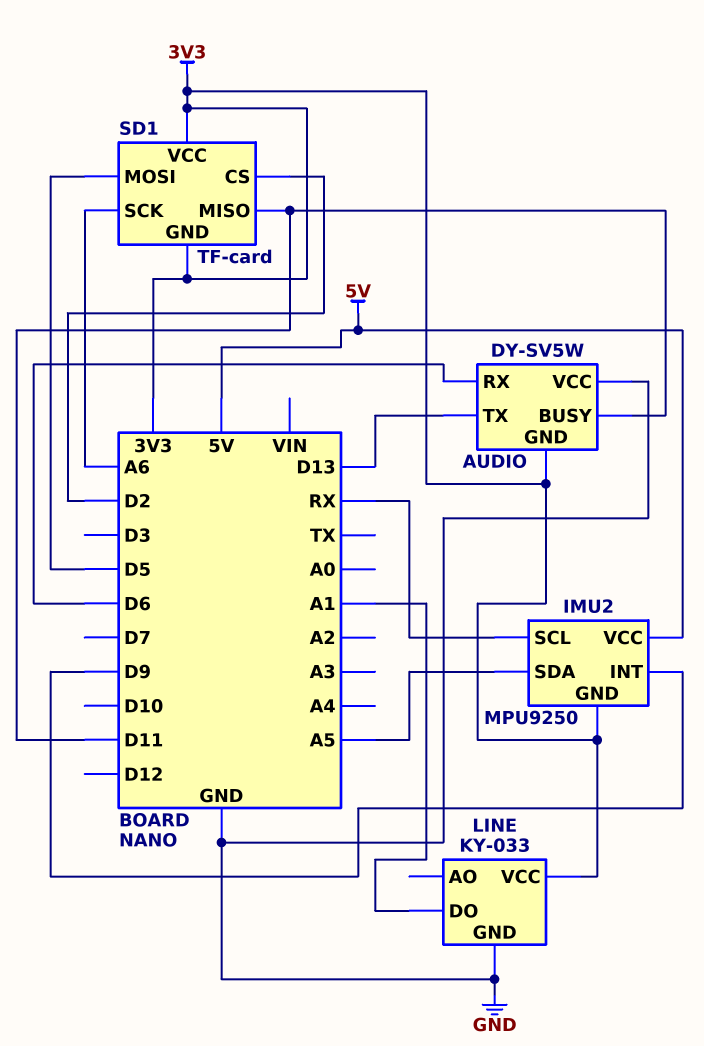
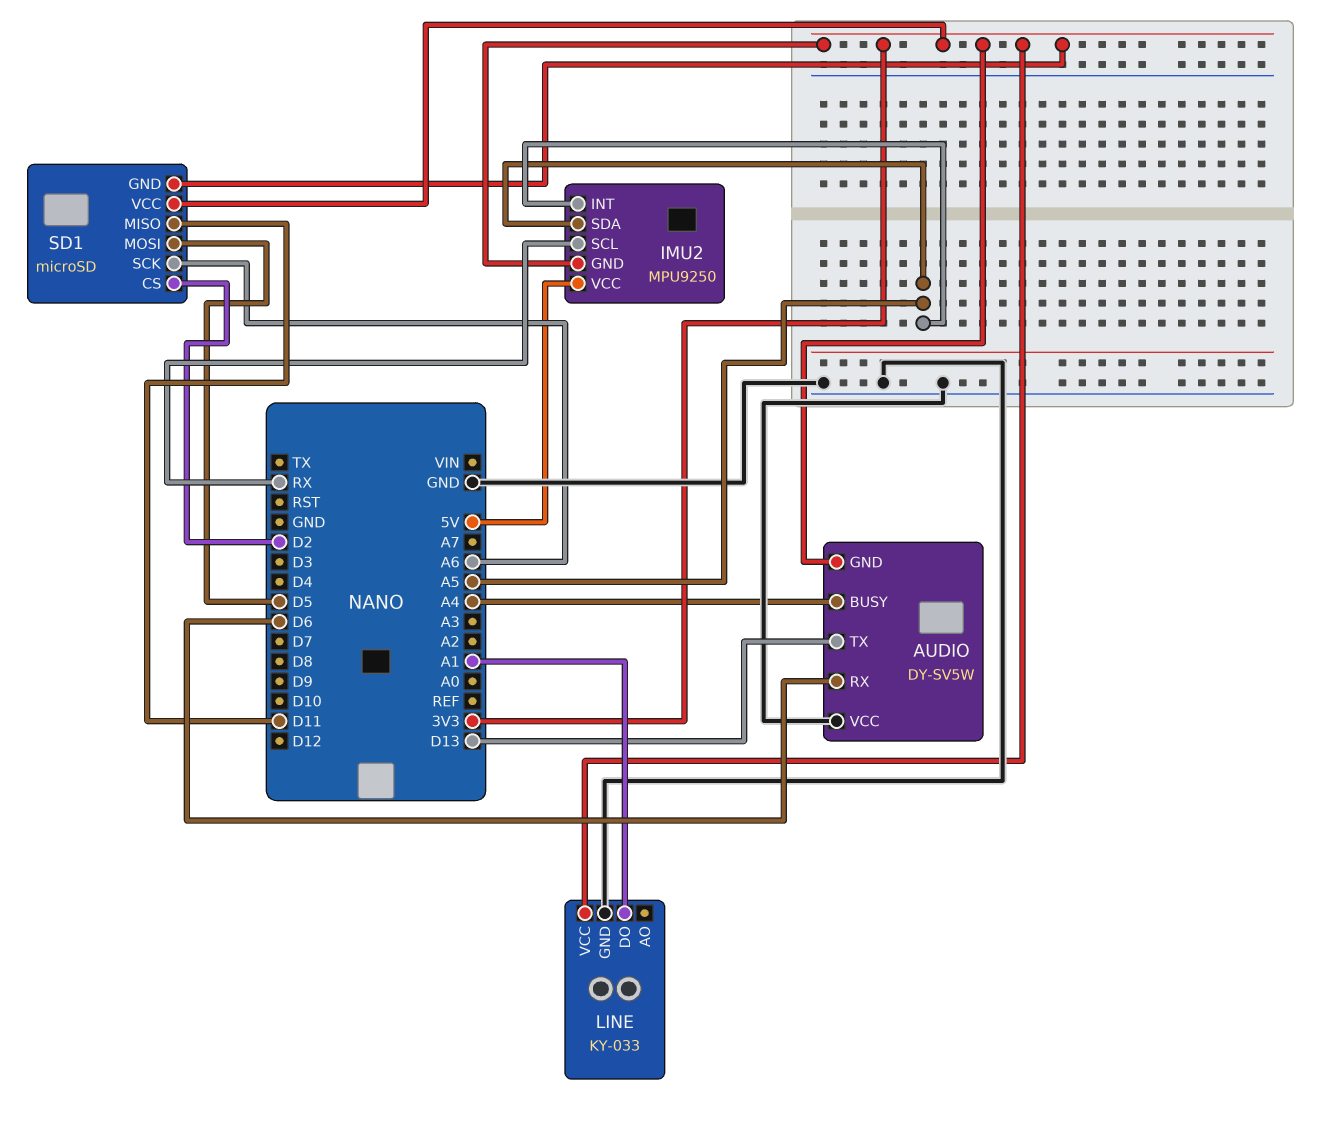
AUDIO pin BUSY: D11 -> A4
IMU2 pin INT: D9 -> A5
SD1: TF-card -> microSD

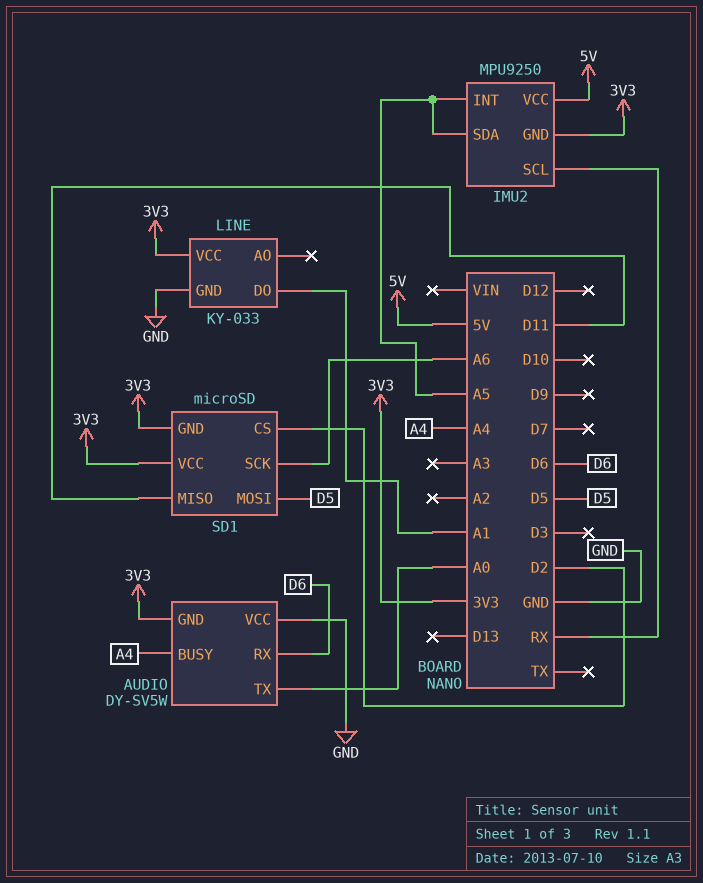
AUDIO pin TX: D13 -> A0

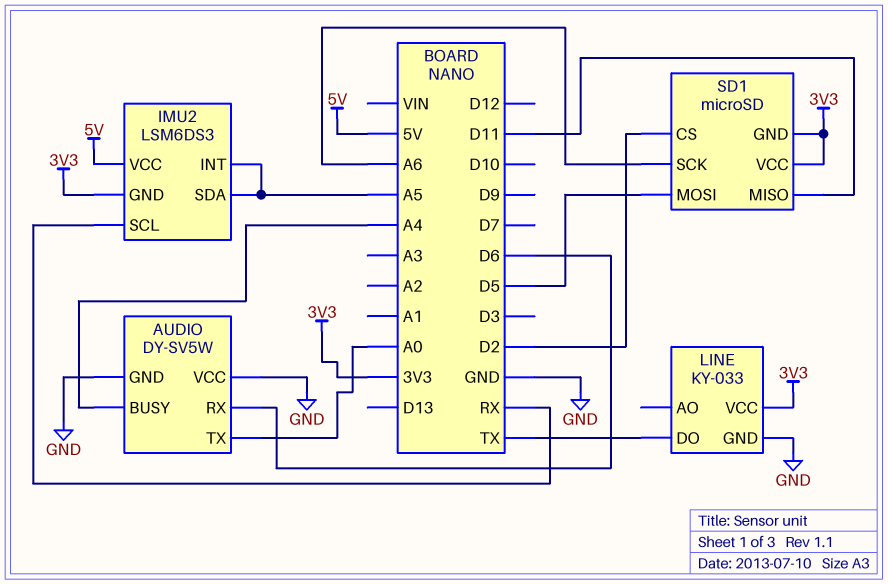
AUDIO pin GND: 3V3 -> GND
IMU2: MPU9250 -> LSM6DS3
LINE pin DO: A1 -> TX

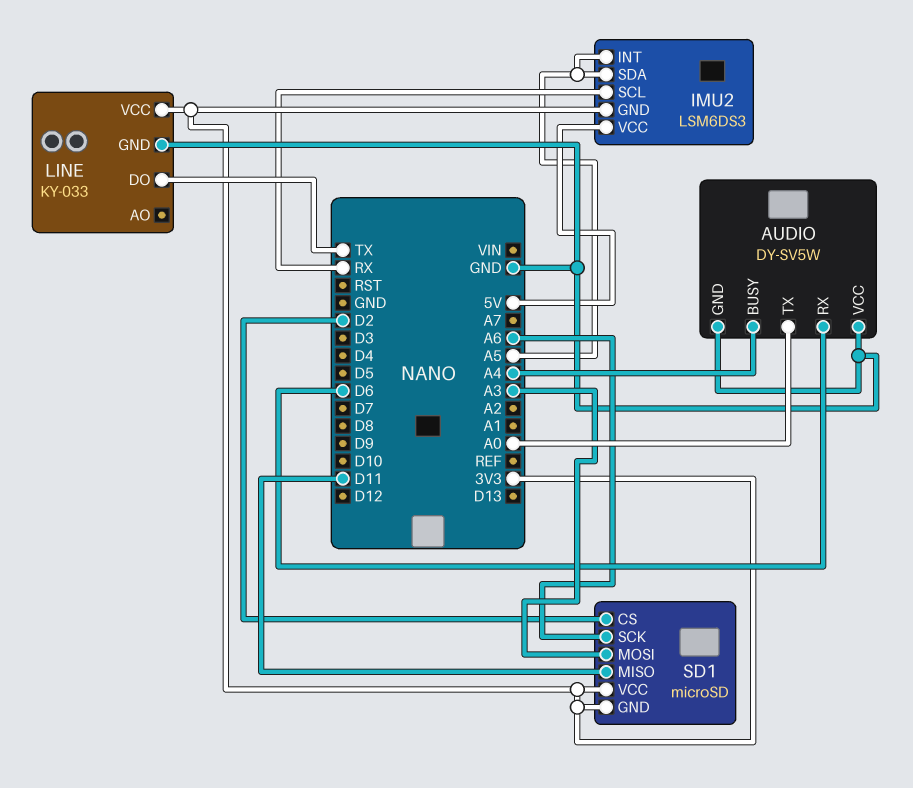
SD1 pin MOSI: D5 -> A3

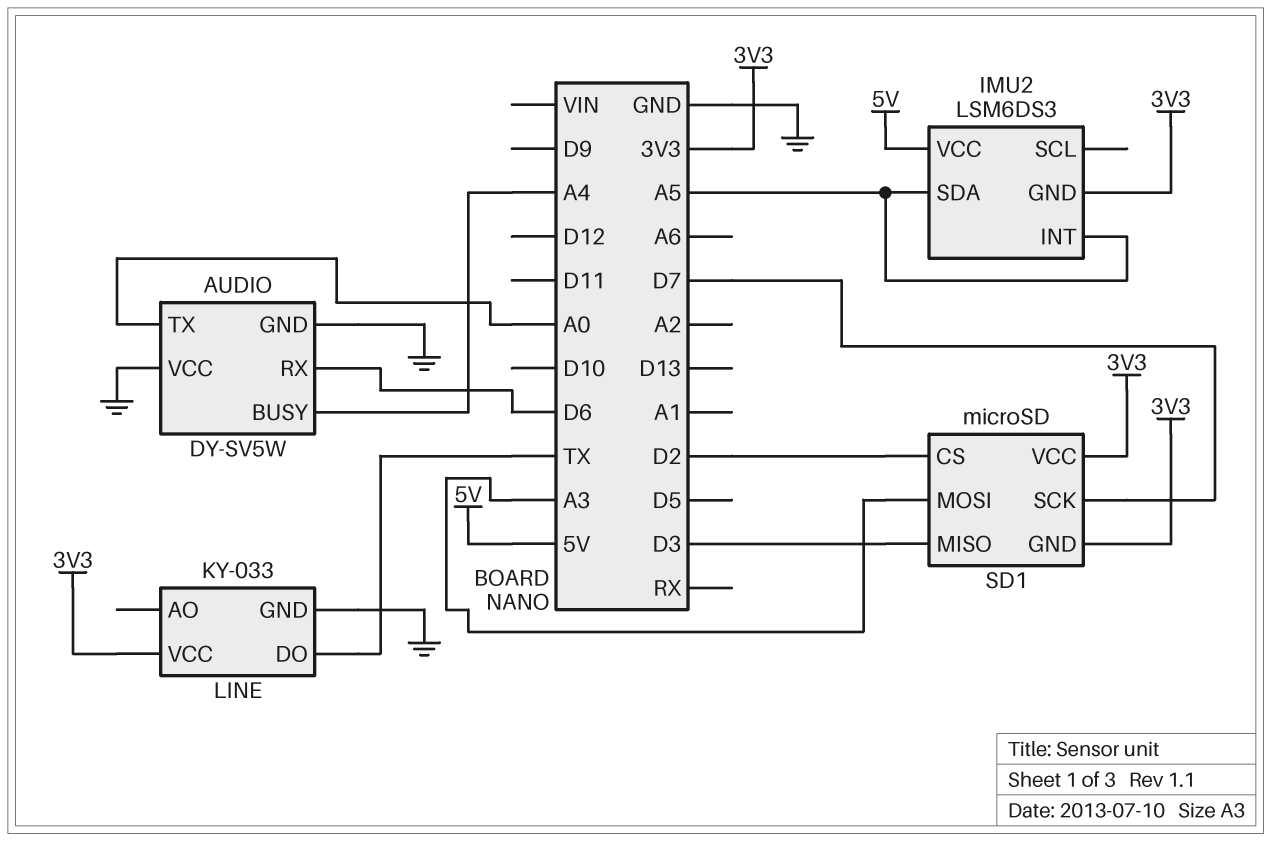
IMU2 pin SCL: RX -> none
SD1 pin MISO: D11 -> D3
SD1 pin SCK: A6 -> D7

